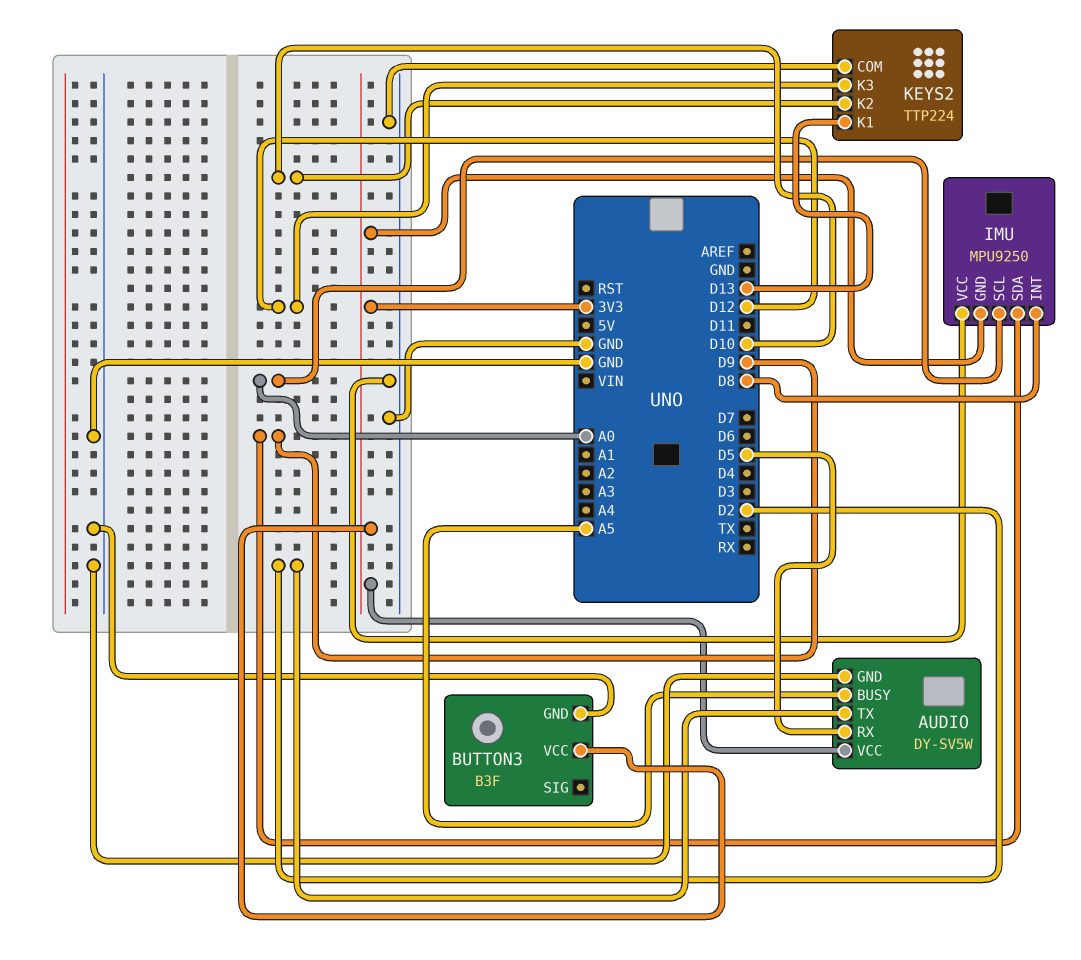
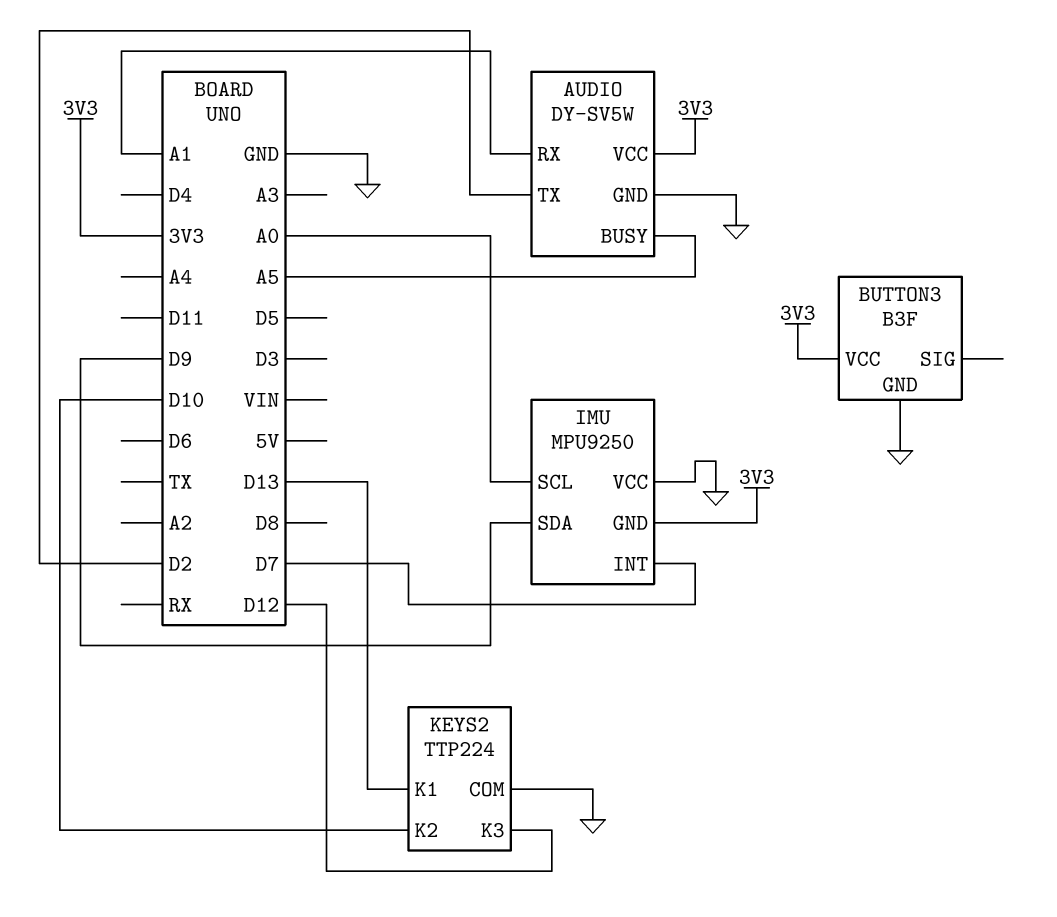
AUDIO pin RX: D5 -> A1
IMU pin INT: D8 -> D7

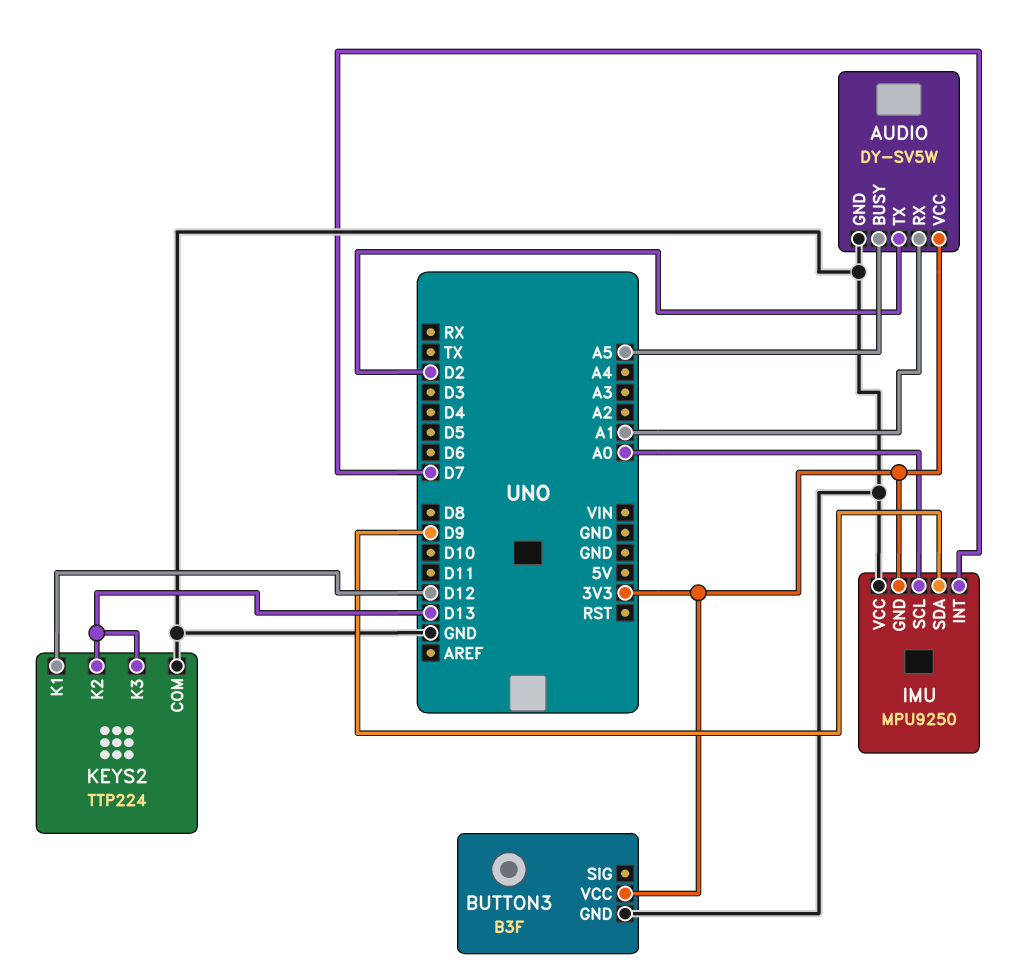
KEYS2 pin K1: D13 -> D12
KEYS2 pin K2: D10 -> D13
KEYS2 pin K3: D12 -> D13

